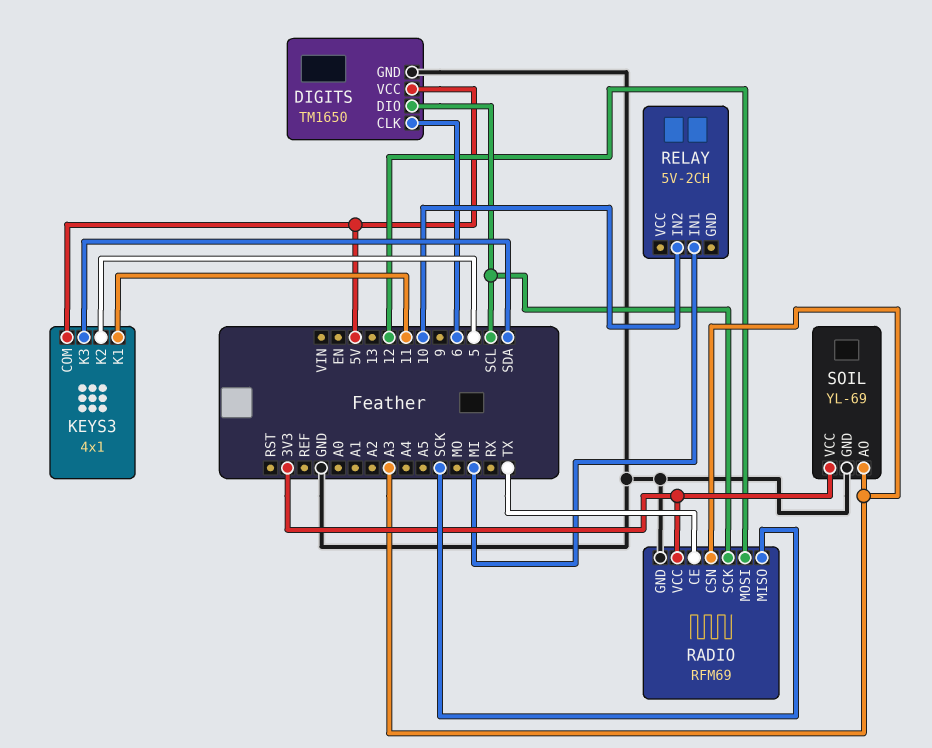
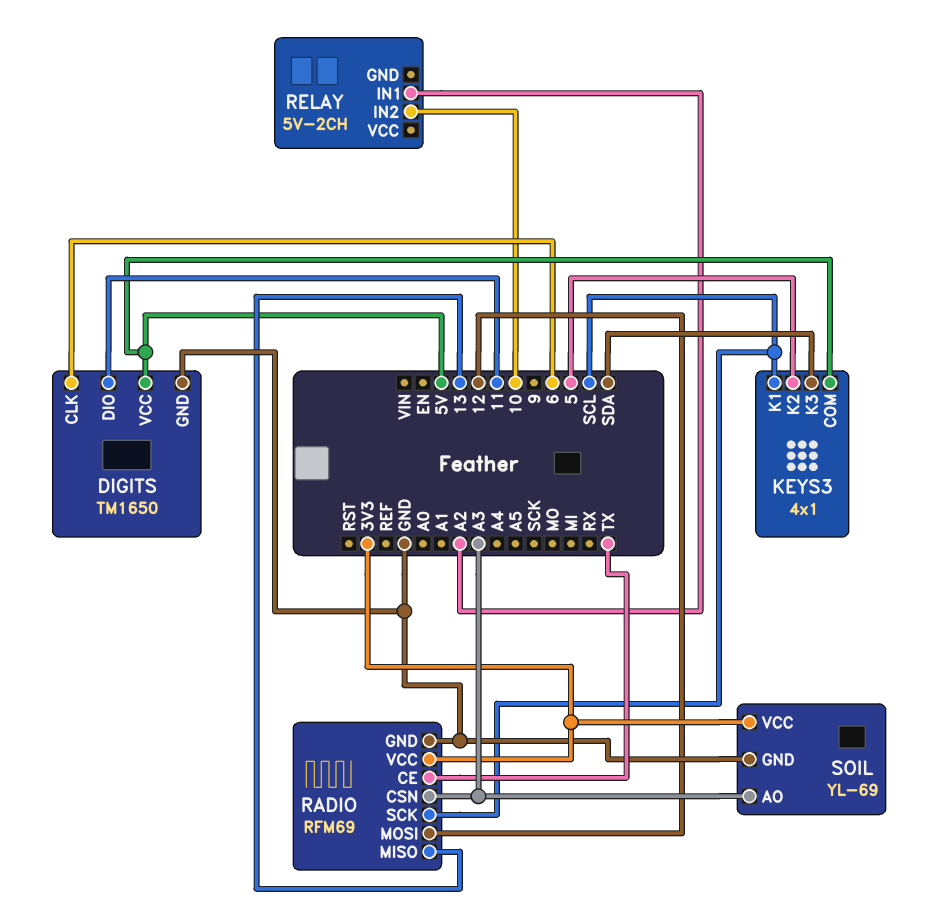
DIGITS pin DIO: SCL -> 11
KEYS3 pin K1: 11 -> SCL
RADIO pin MISO: SCK -> 13
RELAY pin IN1: MI -> A2

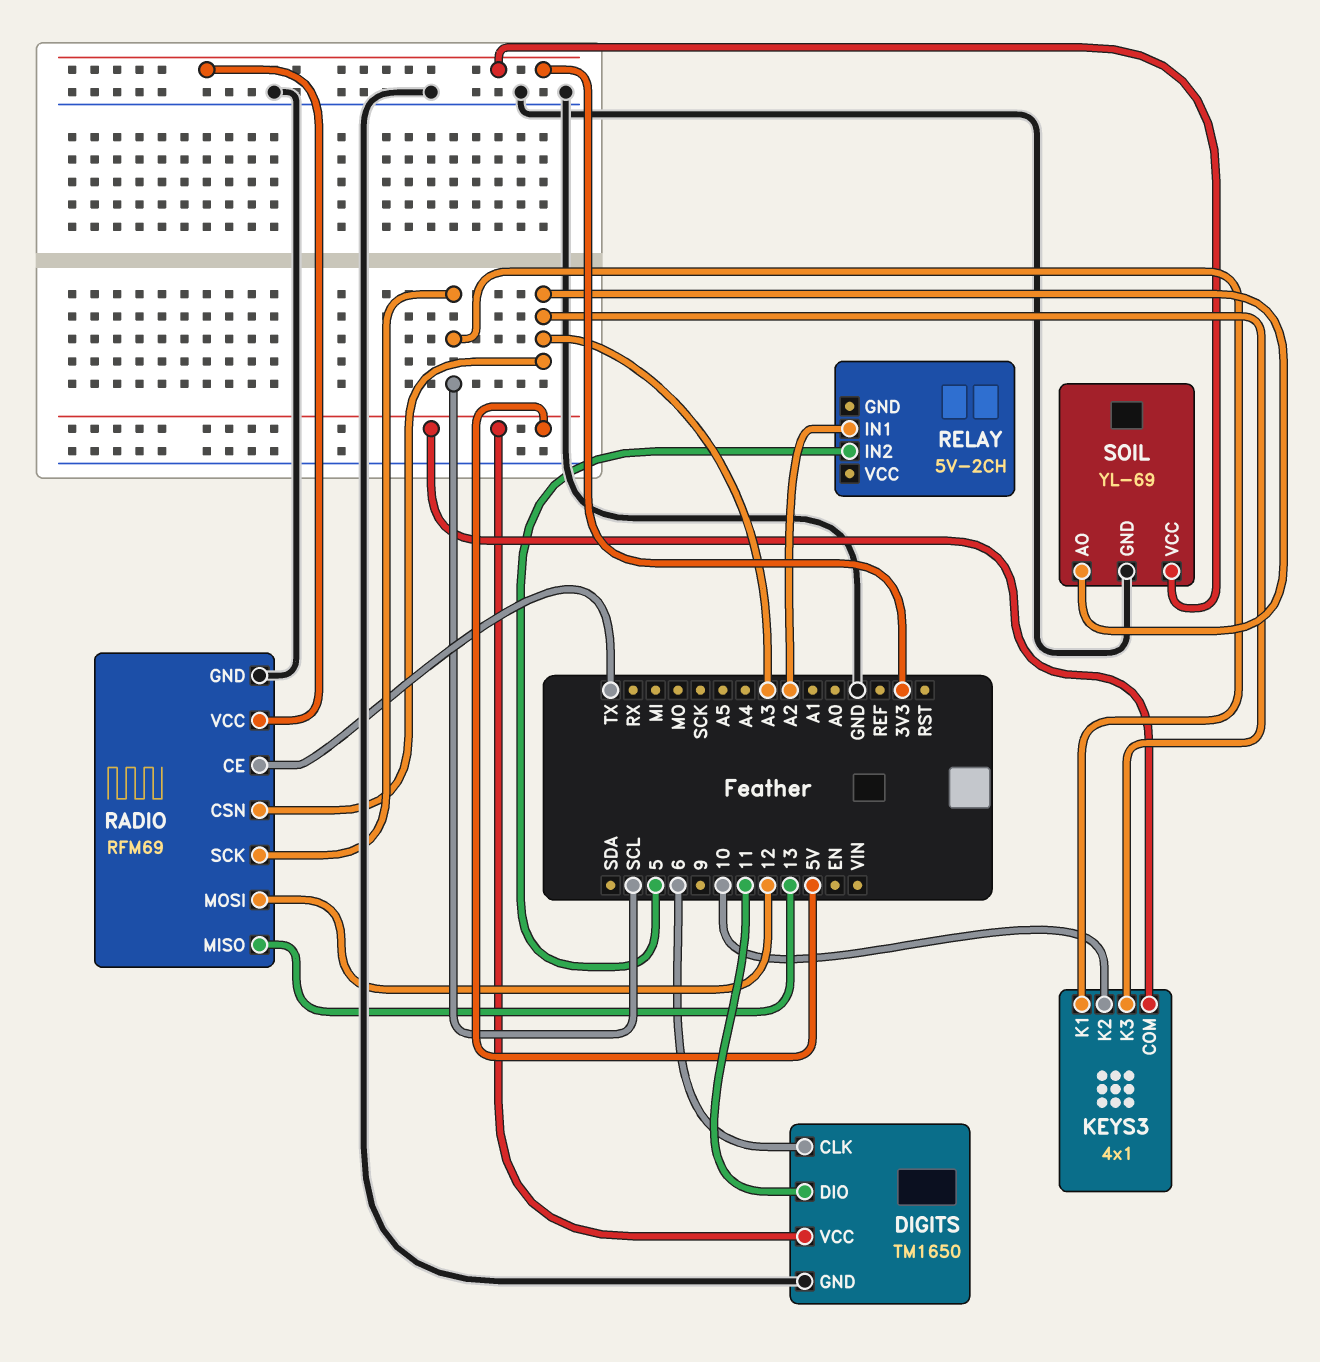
KEYS3 pin K2: 5 -> 10
KEYS3 pin K3: SDA -> A3
RELAY pin IN2: 10 -> 5

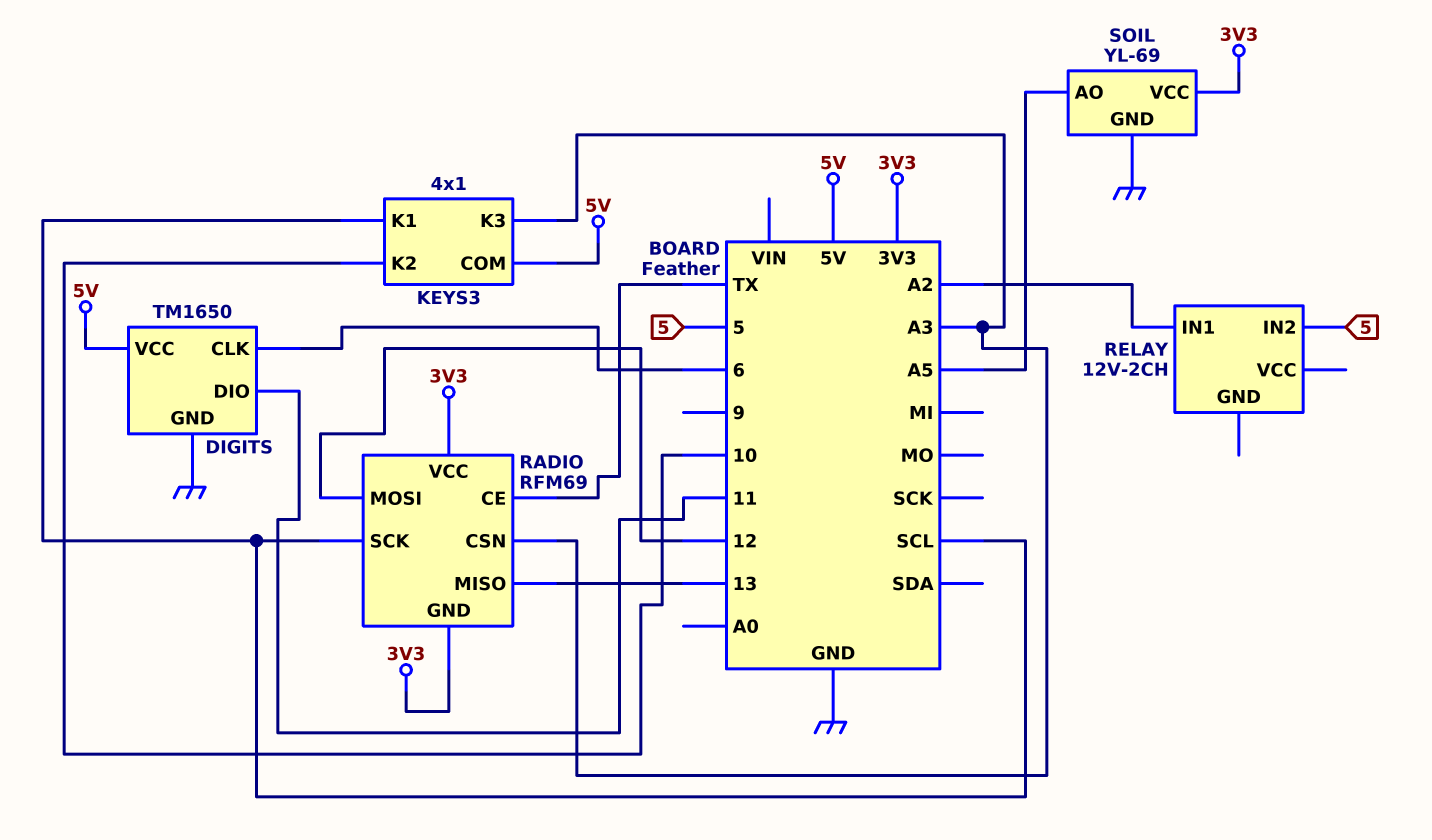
RADIO pin GND: GND -> 3V3
RELAY: 5V-2CH -> 12V-2CH
SOIL pin AO: A3 -> A5

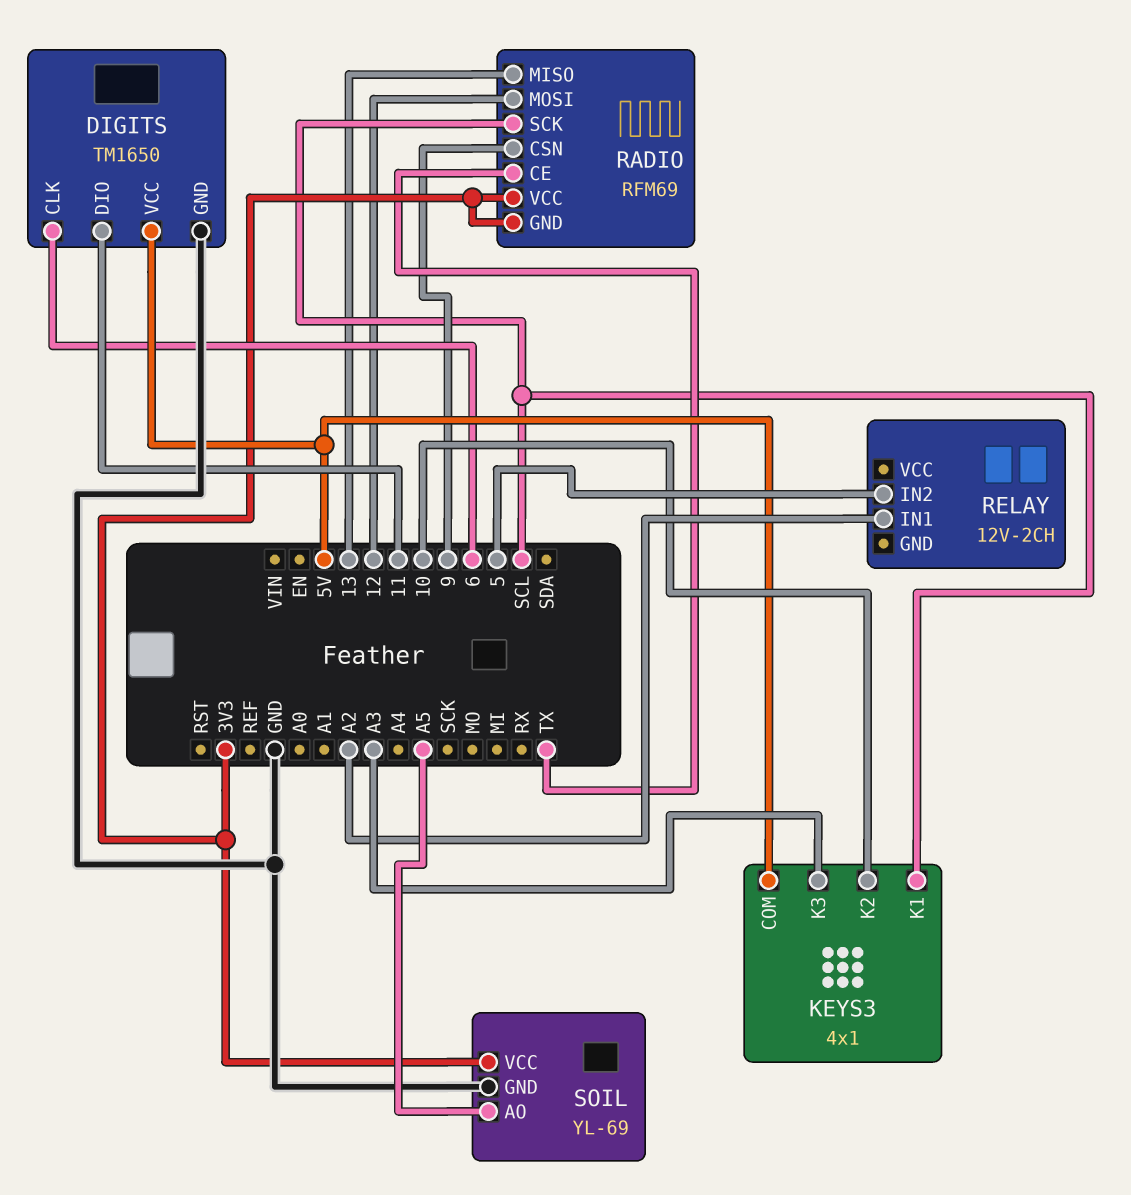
RADIO pin CSN: A3 -> 9

